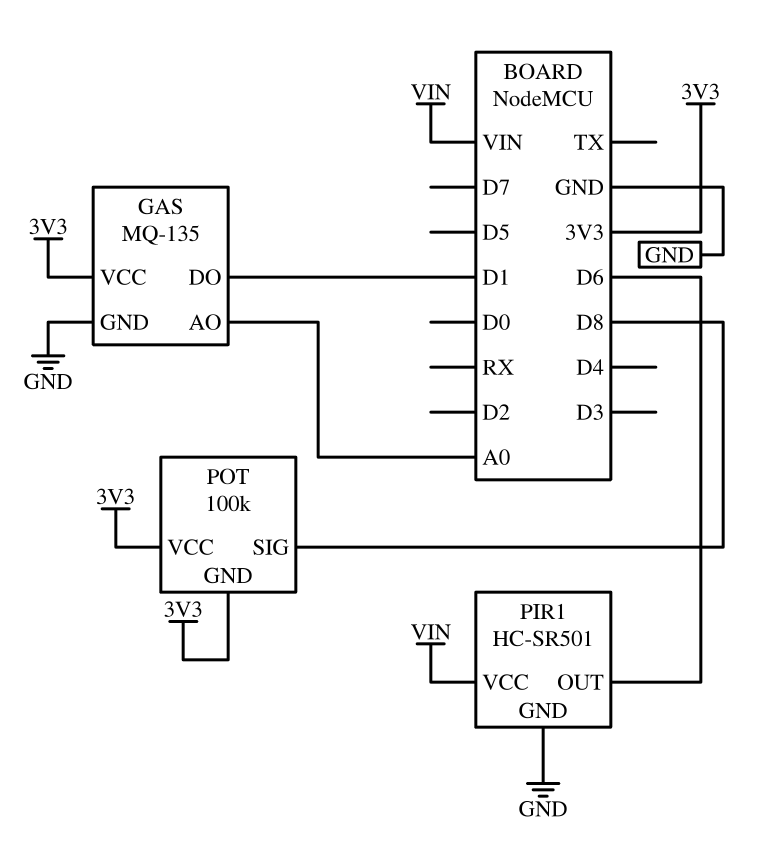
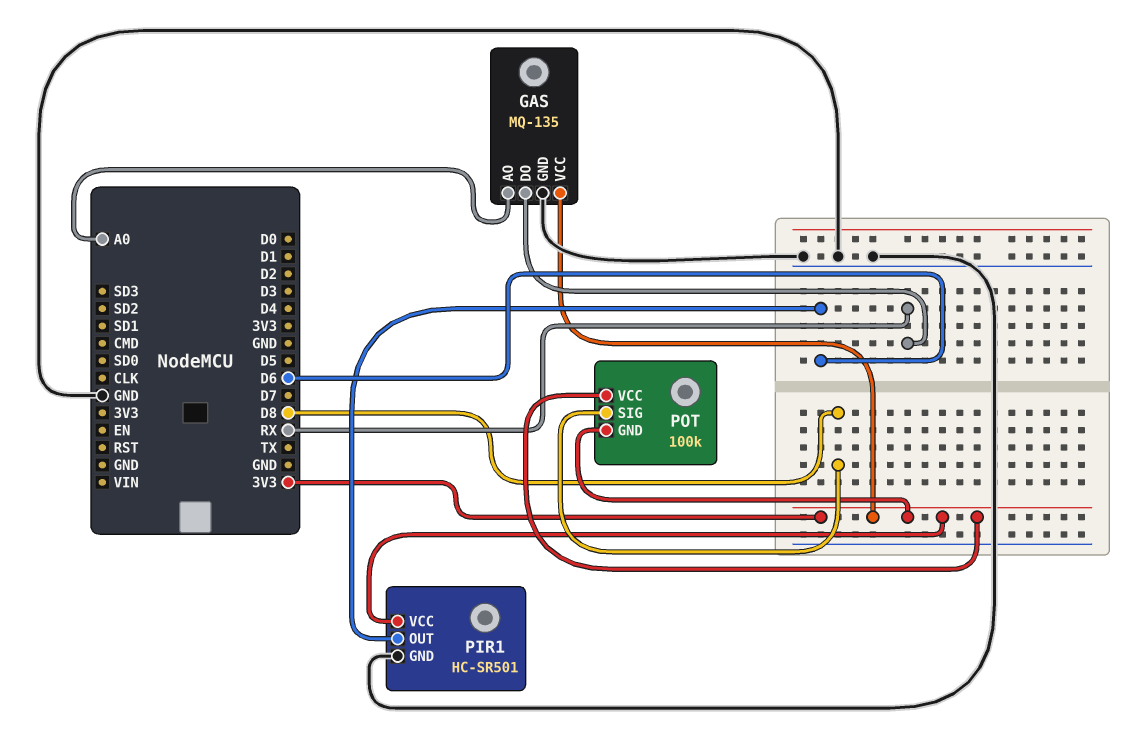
GAS pin DO: D1 -> RX
PIR1 pin VCC: VIN -> 3V3

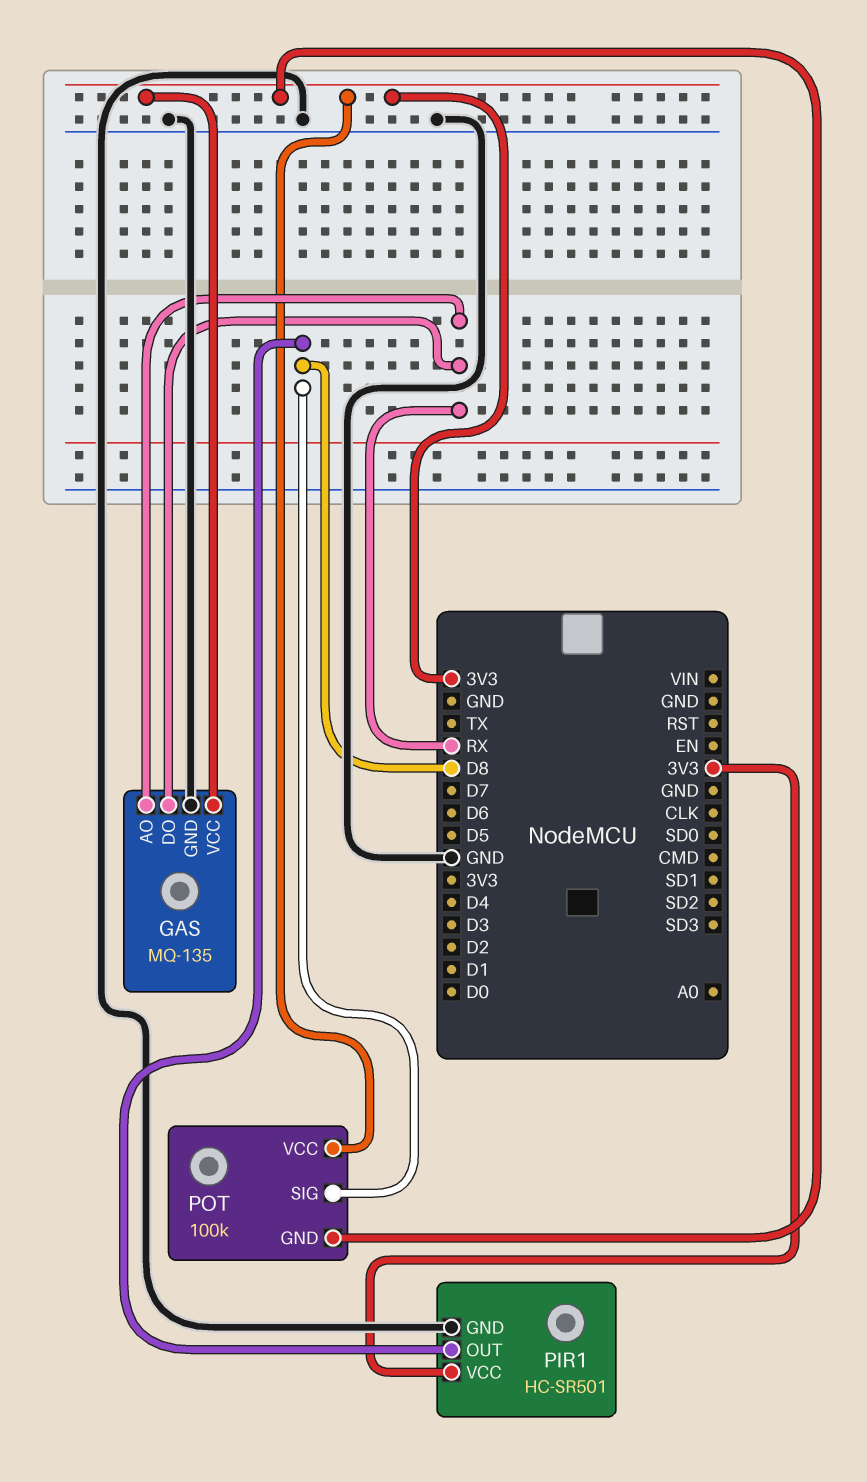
GAS pin AO: A0 -> RX
PIR1 pin OUT: D6 -> D8

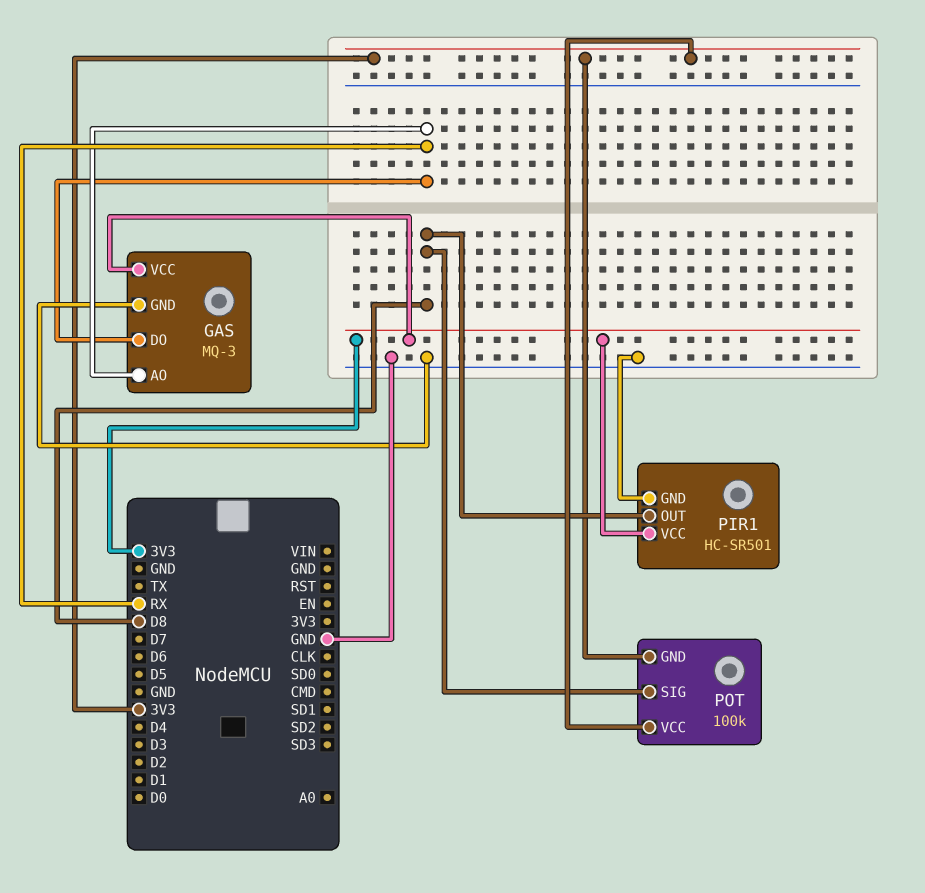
GAS: MQ-135 -> MQ-3

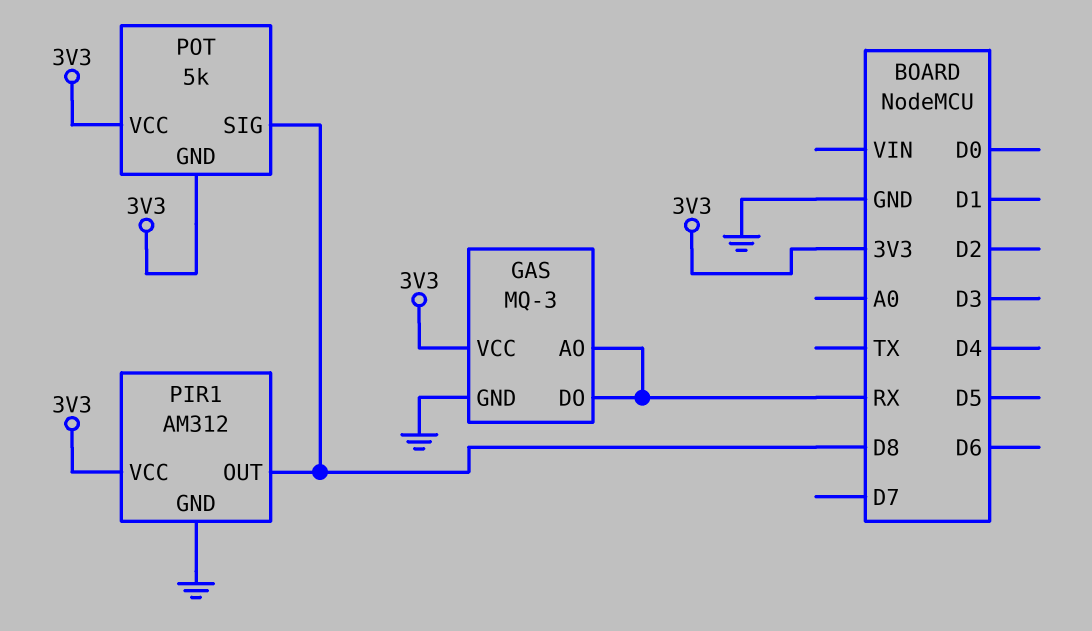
PIR1: HC-SR501 -> AM312
POT: 100k -> 5k

